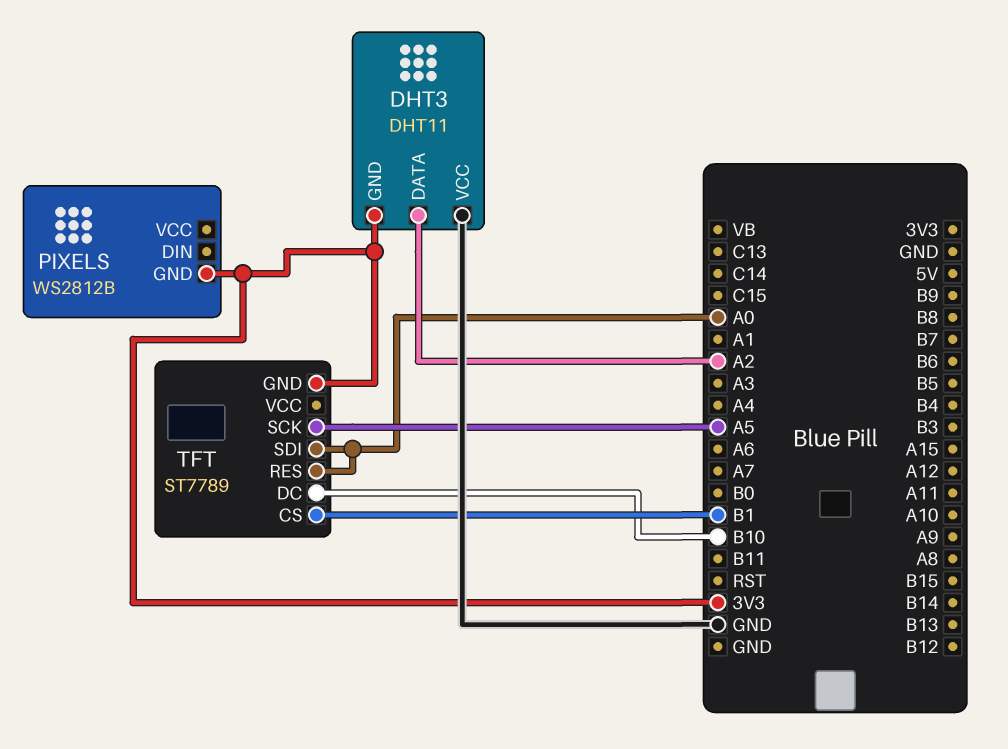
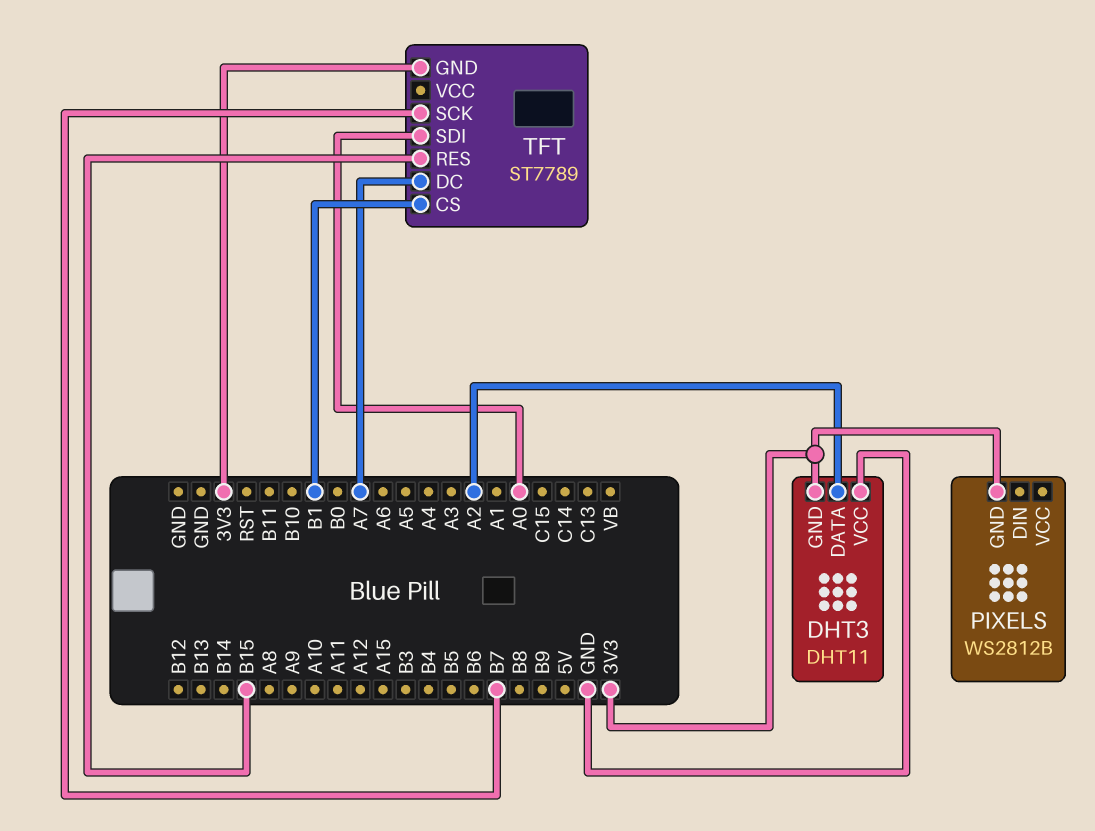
TFT pin DC: B10 -> A7
TFT pin RES: A0 -> B15
TFT pin SCK: A5 -> B7

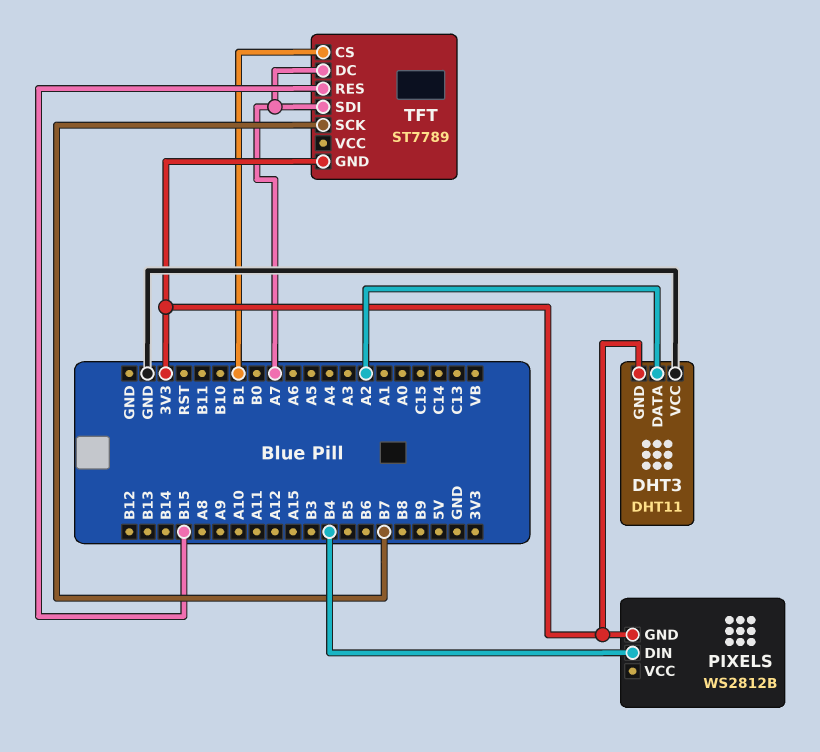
PIXELS pin DIN: none -> B4
TFT pin SDI: A0 -> A7

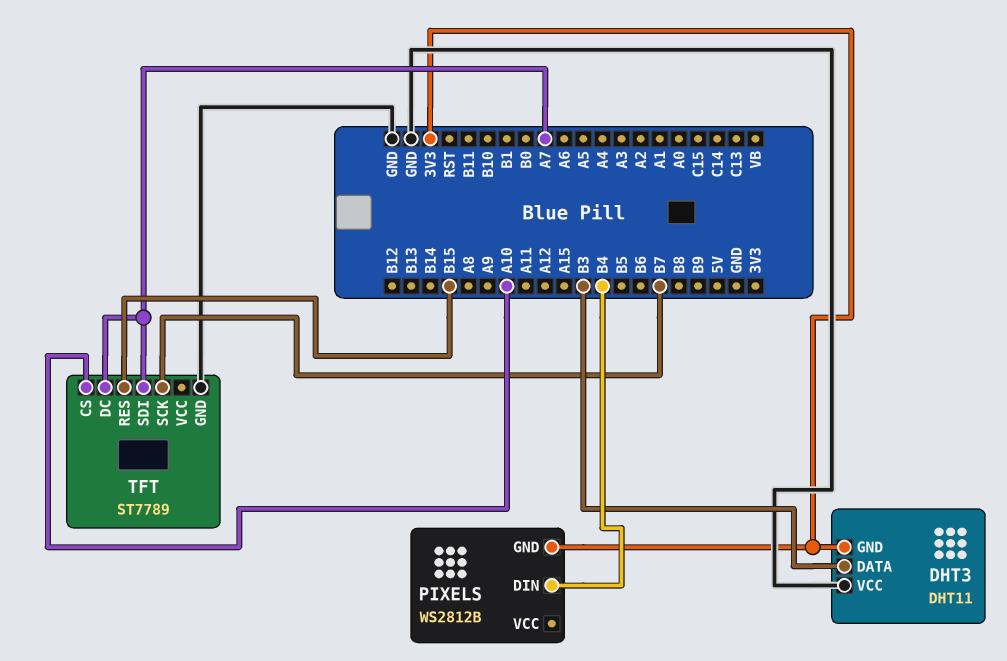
DHT3 pin DATA: A2 -> B3
TFT pin CS: B1 -> A10
TFT pin GND: 3V3 -> GND

